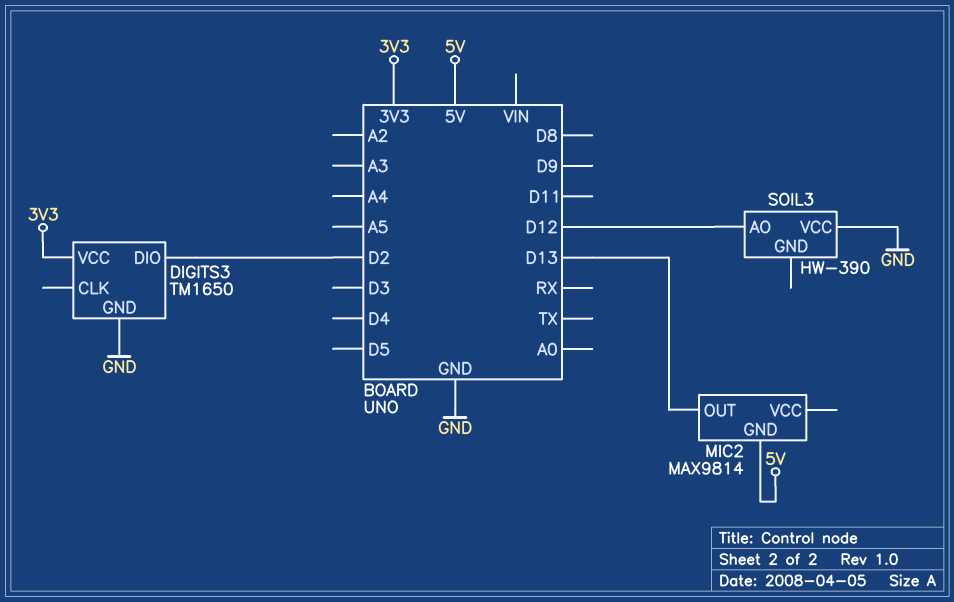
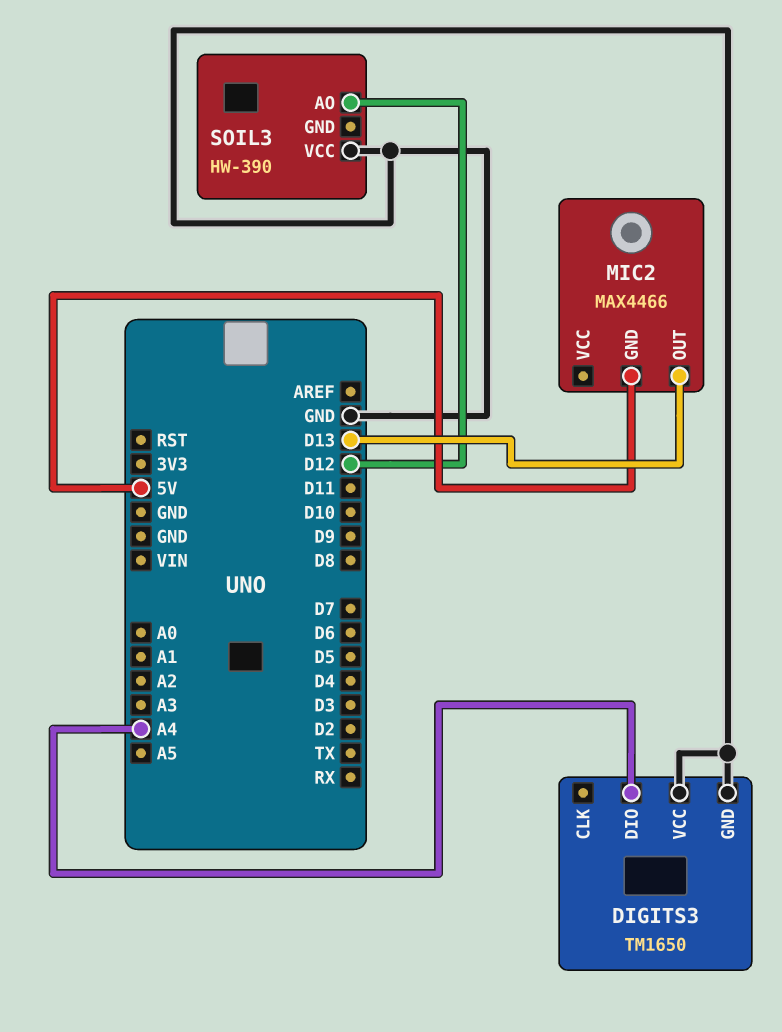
DIGITS3 pin DIO: D2 -> A4
DIGITS3 pin VCC: 3V3 -> GND
MIC2: MAX9814 -> MAX4466

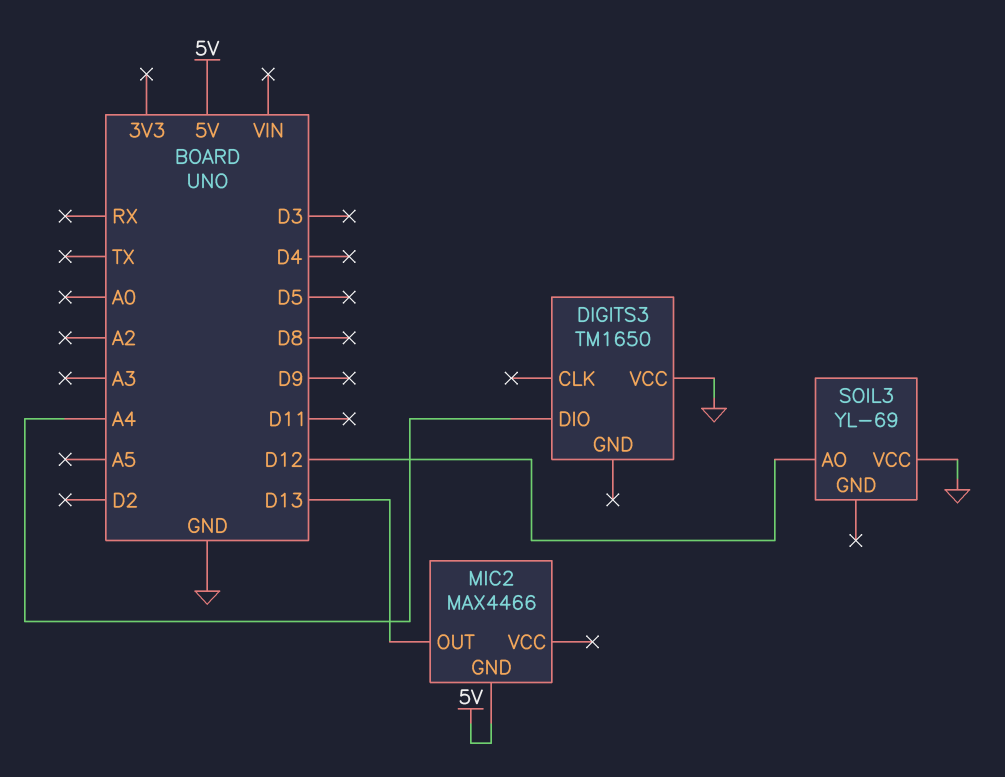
DIGITS3 pin GND: GND -> none
SOIL3: HW-390 -> YL-69

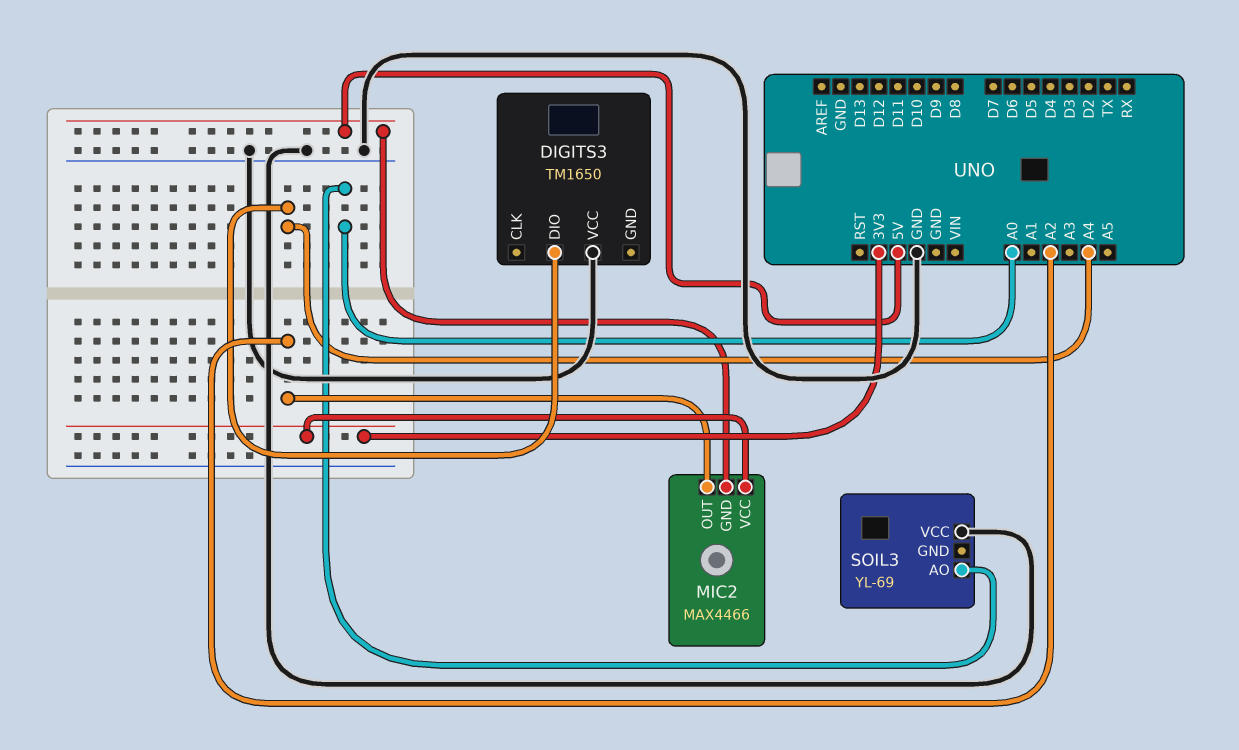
MIC2 pin OUT: D13 -> A2
MIC2 pin VCC: none -> 3V3
SOIL3 pin AO: D12 -> A0

